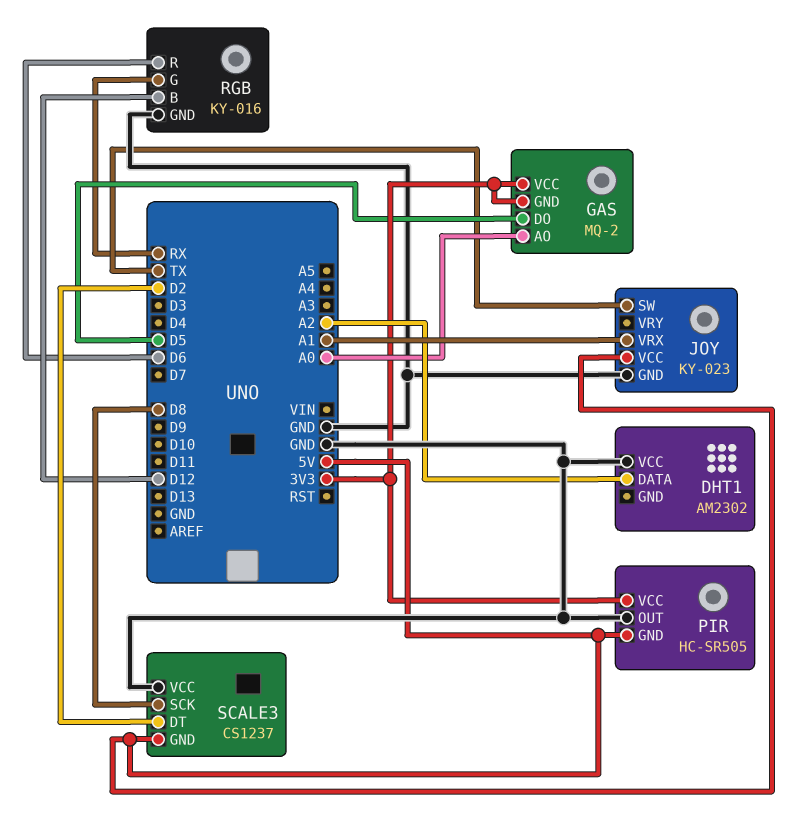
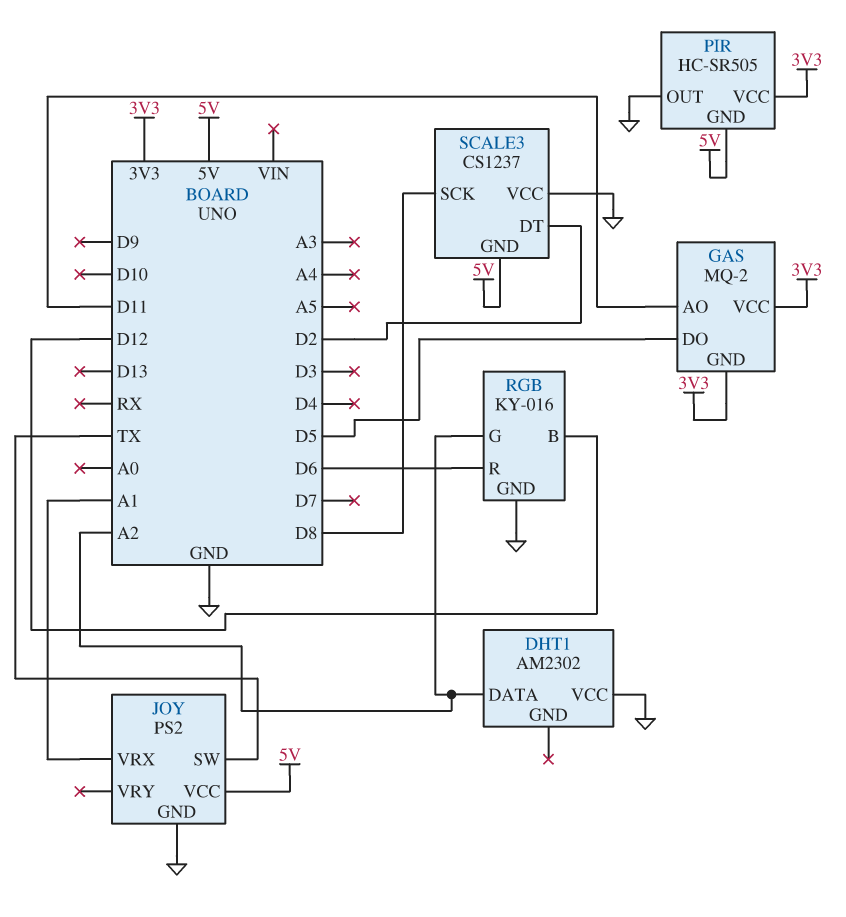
GAS pin AO: A0 -> D11
JOY: KY-023 -> PS2
RGB pin G: RX -> A2

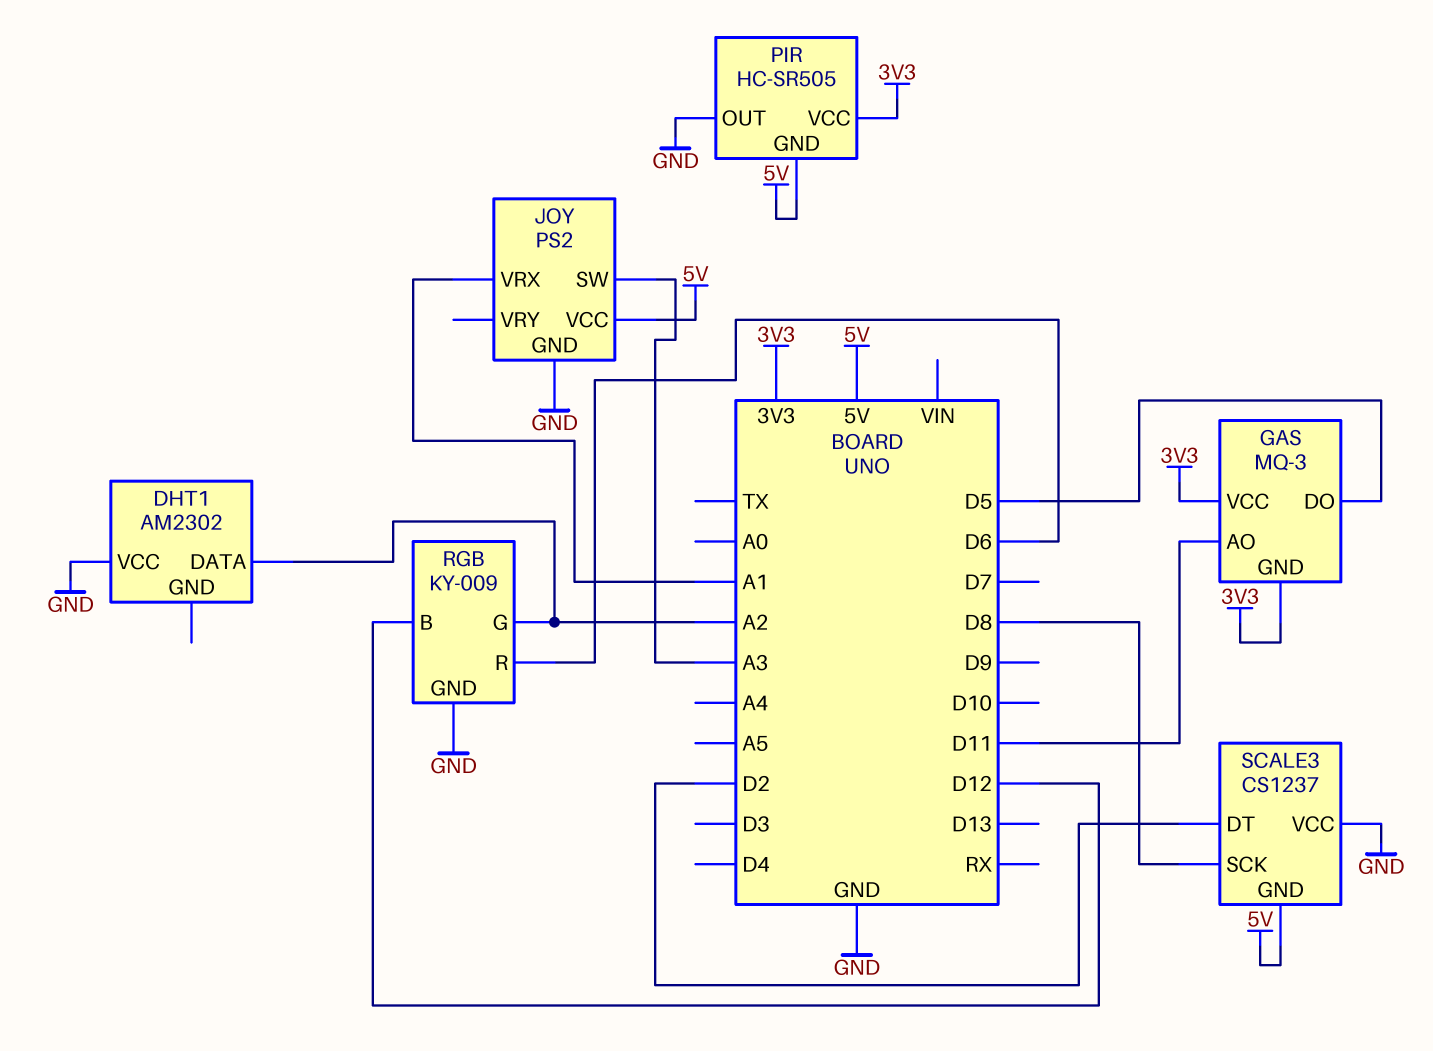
GAS: MQ-2 -> MQ-3
JOY pin SW: TX -> A3
RGB: KY-016 -> KY-009

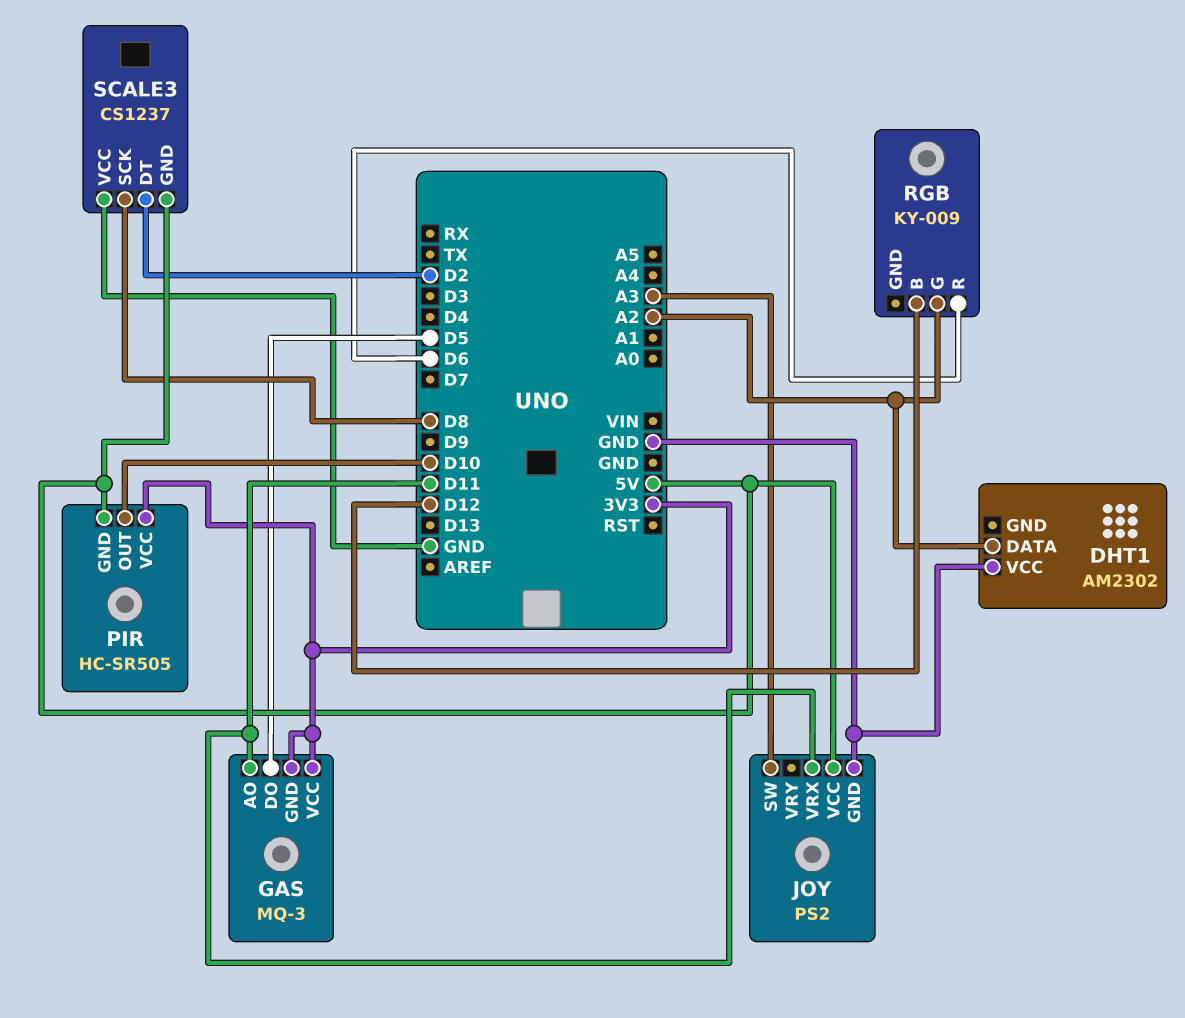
JOY pin VRX: A1 -> D11
PIR pin OUT: GND -> D10
RGB pin GND: GND -> none

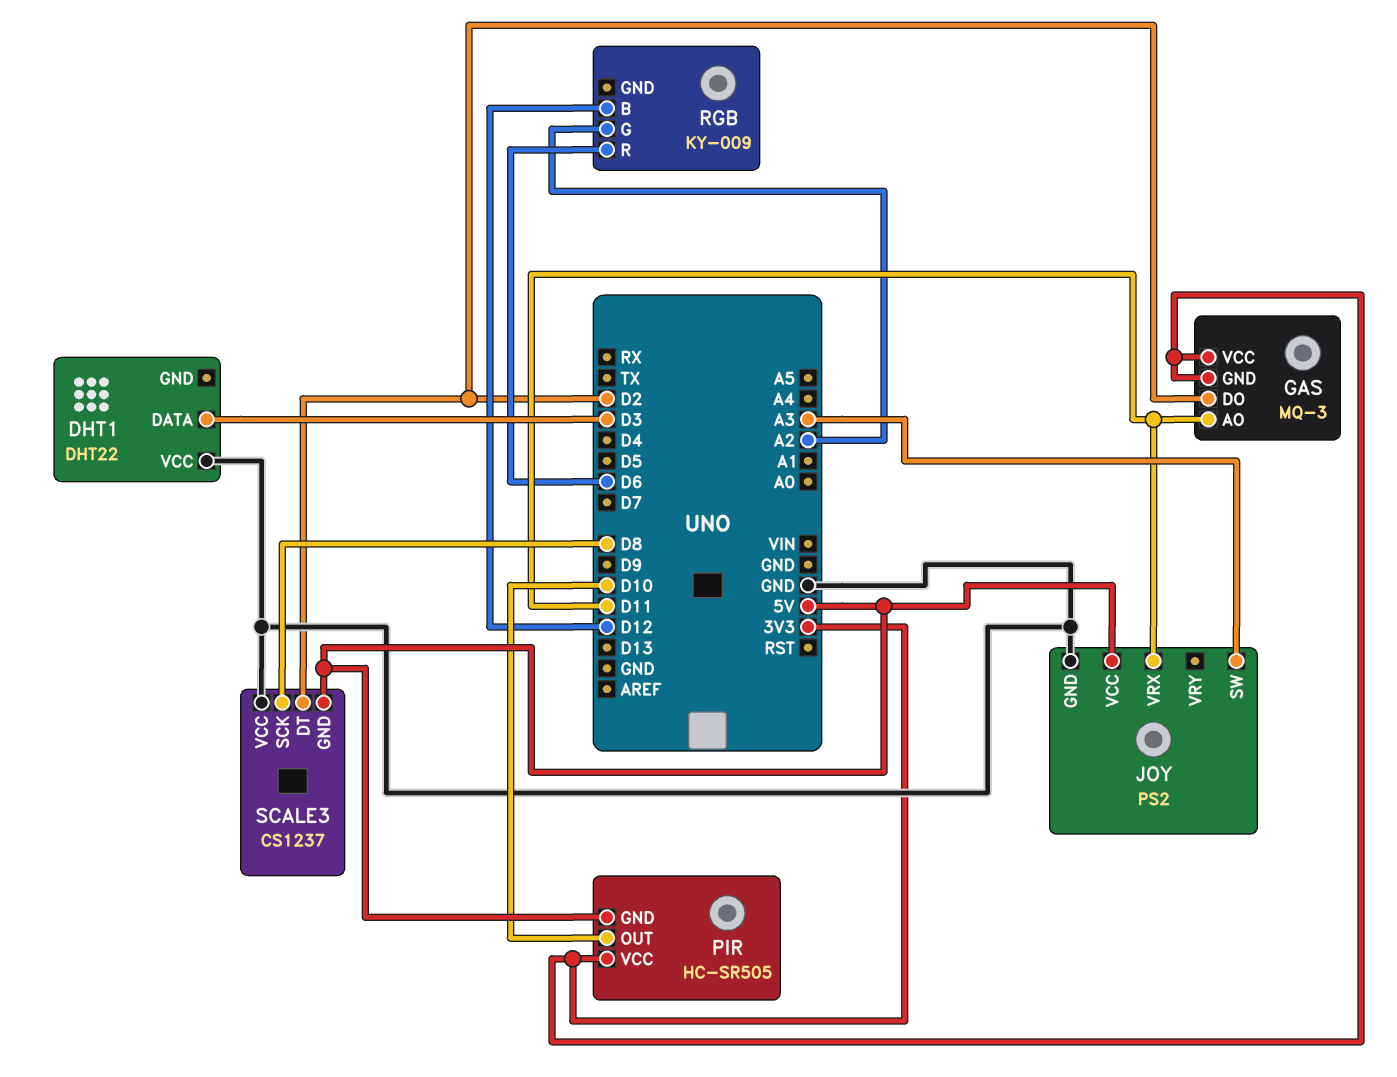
DHT1: AM2302 -> DHT22
DHT1 pin DATA: A2 -> D3
GAS pin DO: D5 -> D2

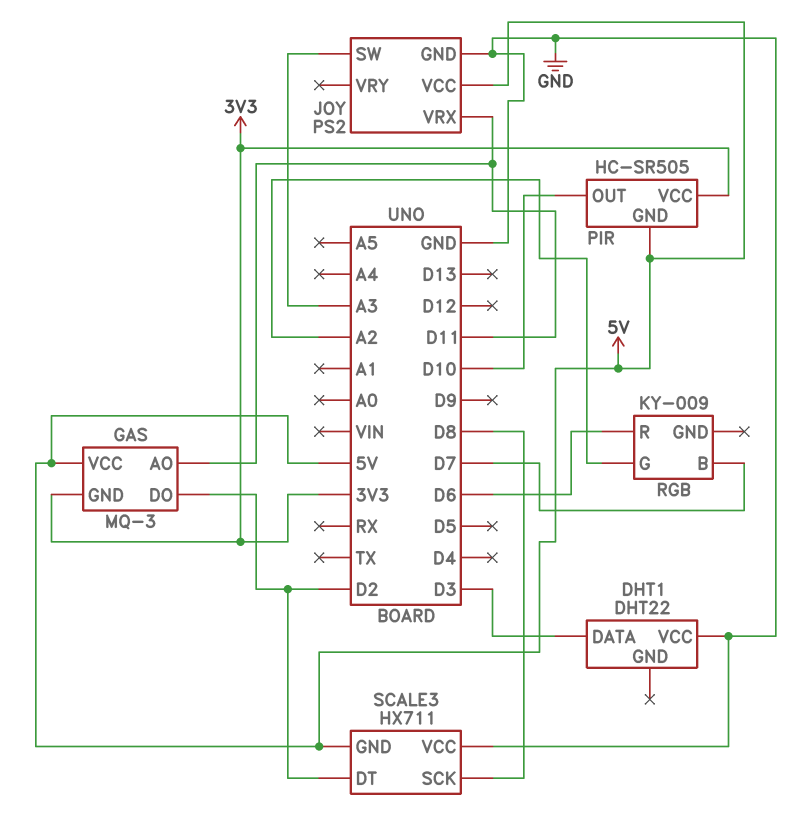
GAS pin VCC: 3V3 -> 5V
RGB pin B: D12 -> D7
SCALE3: CS1237 -> HX711

